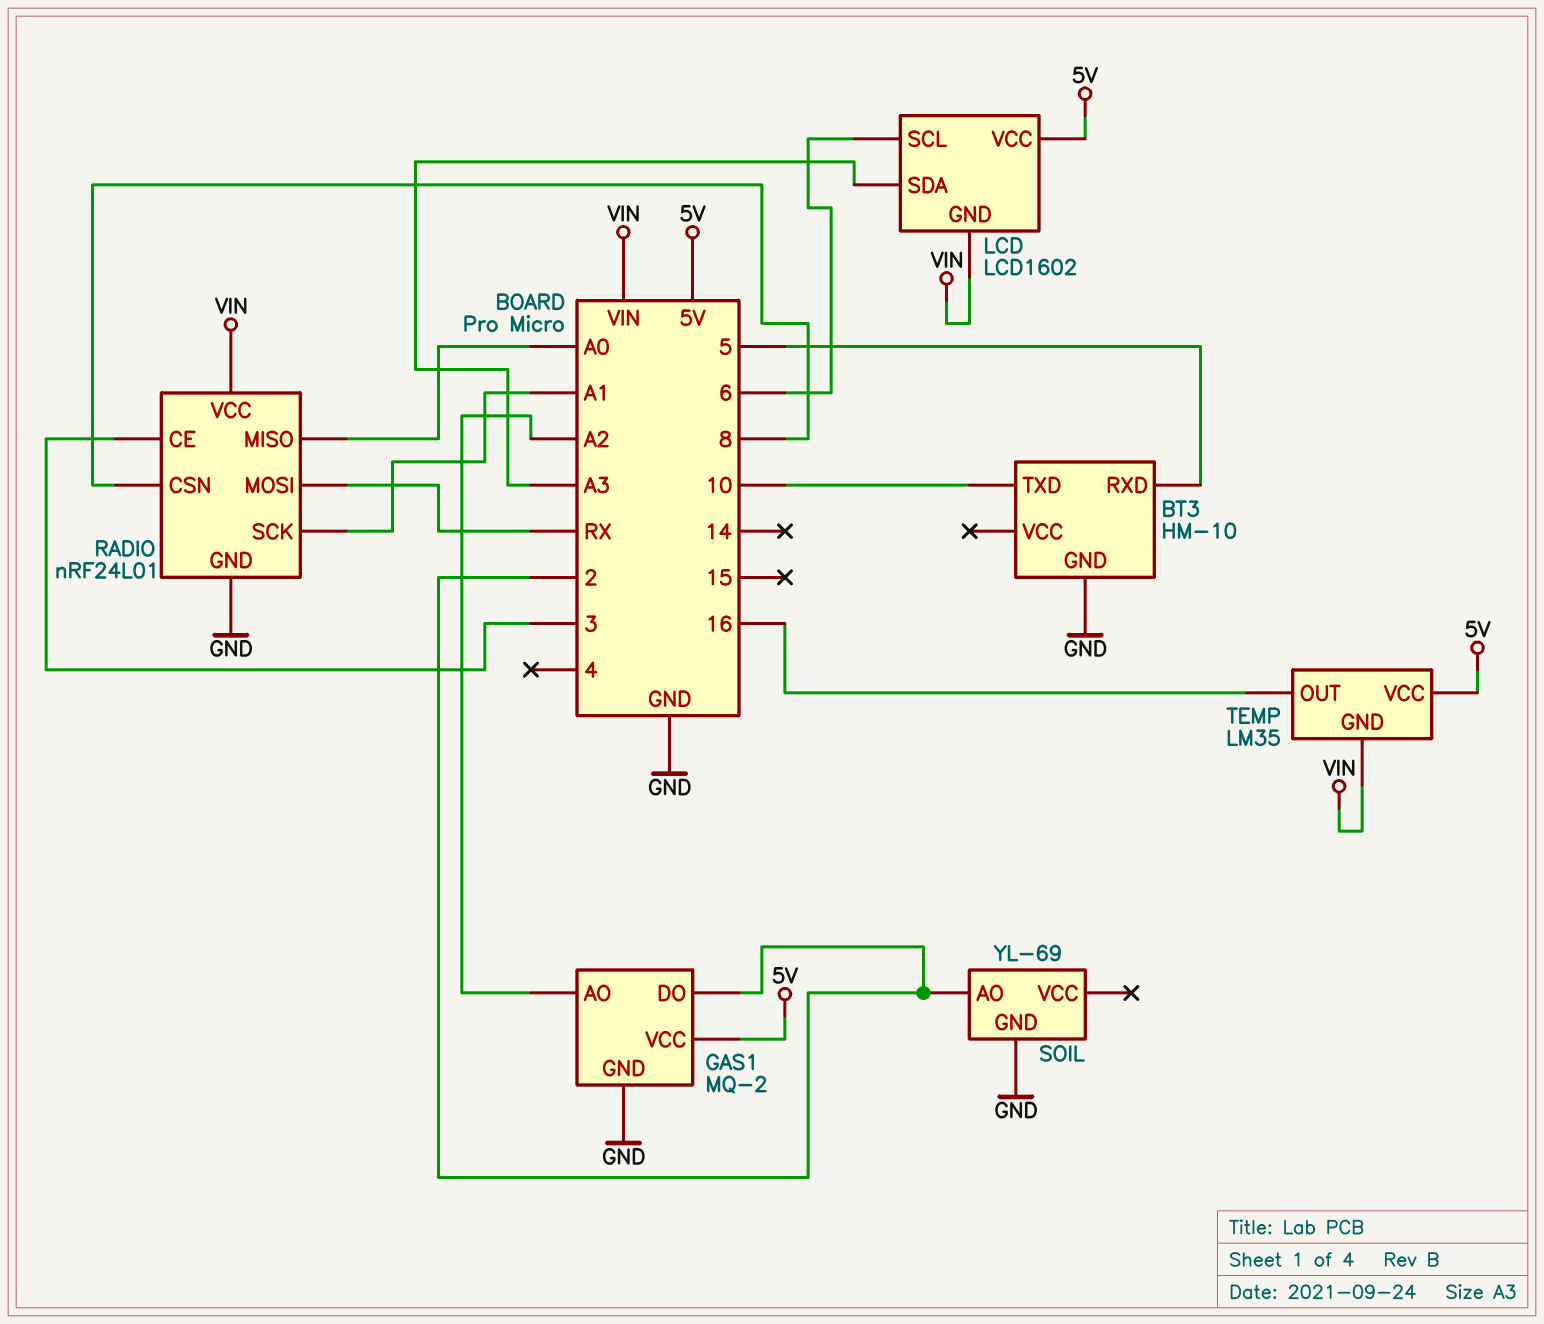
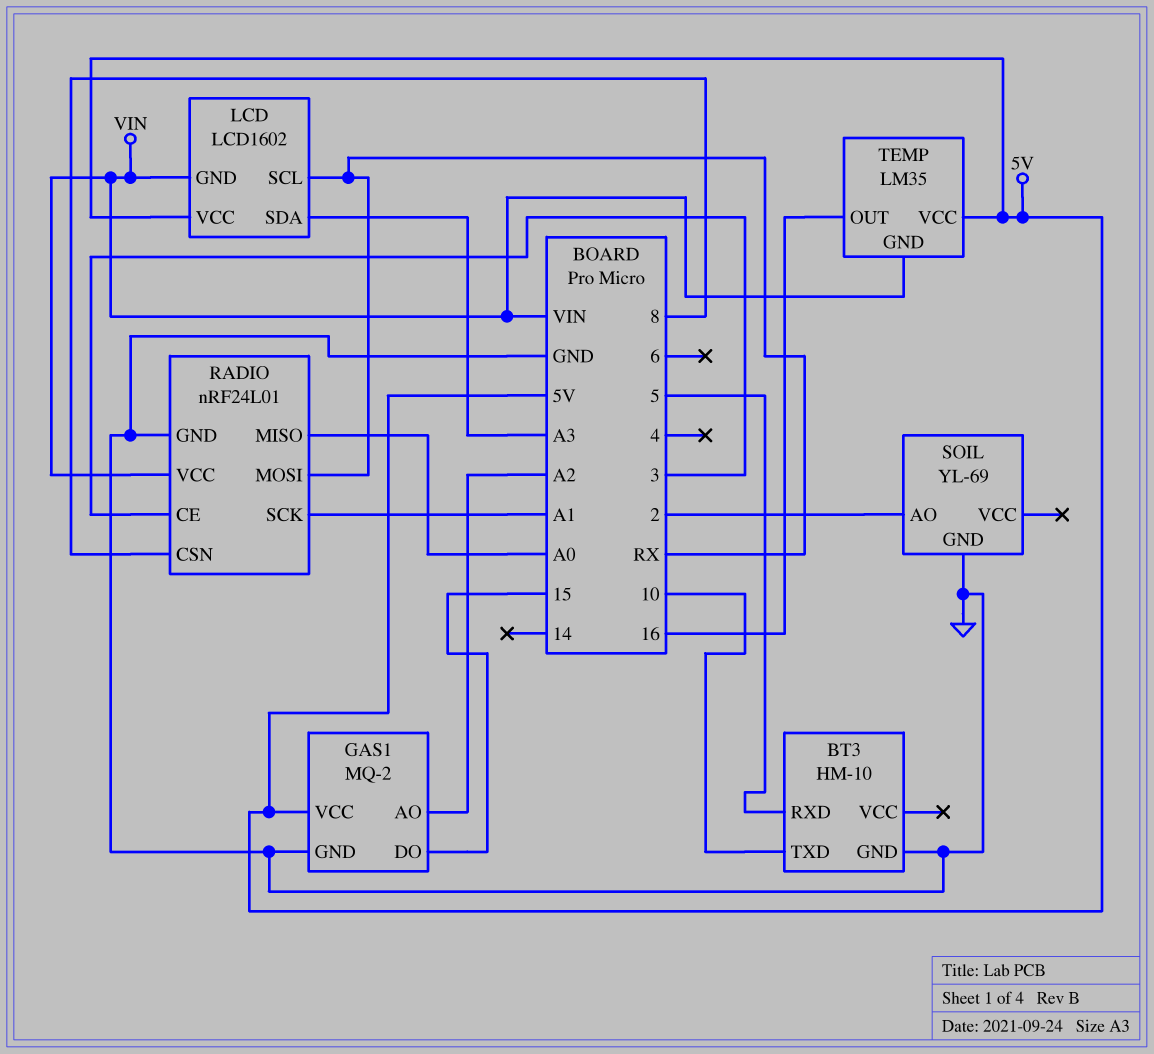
GAS1 pin DO: 2 -> 15
LCD pin SCL: 6 -> RX

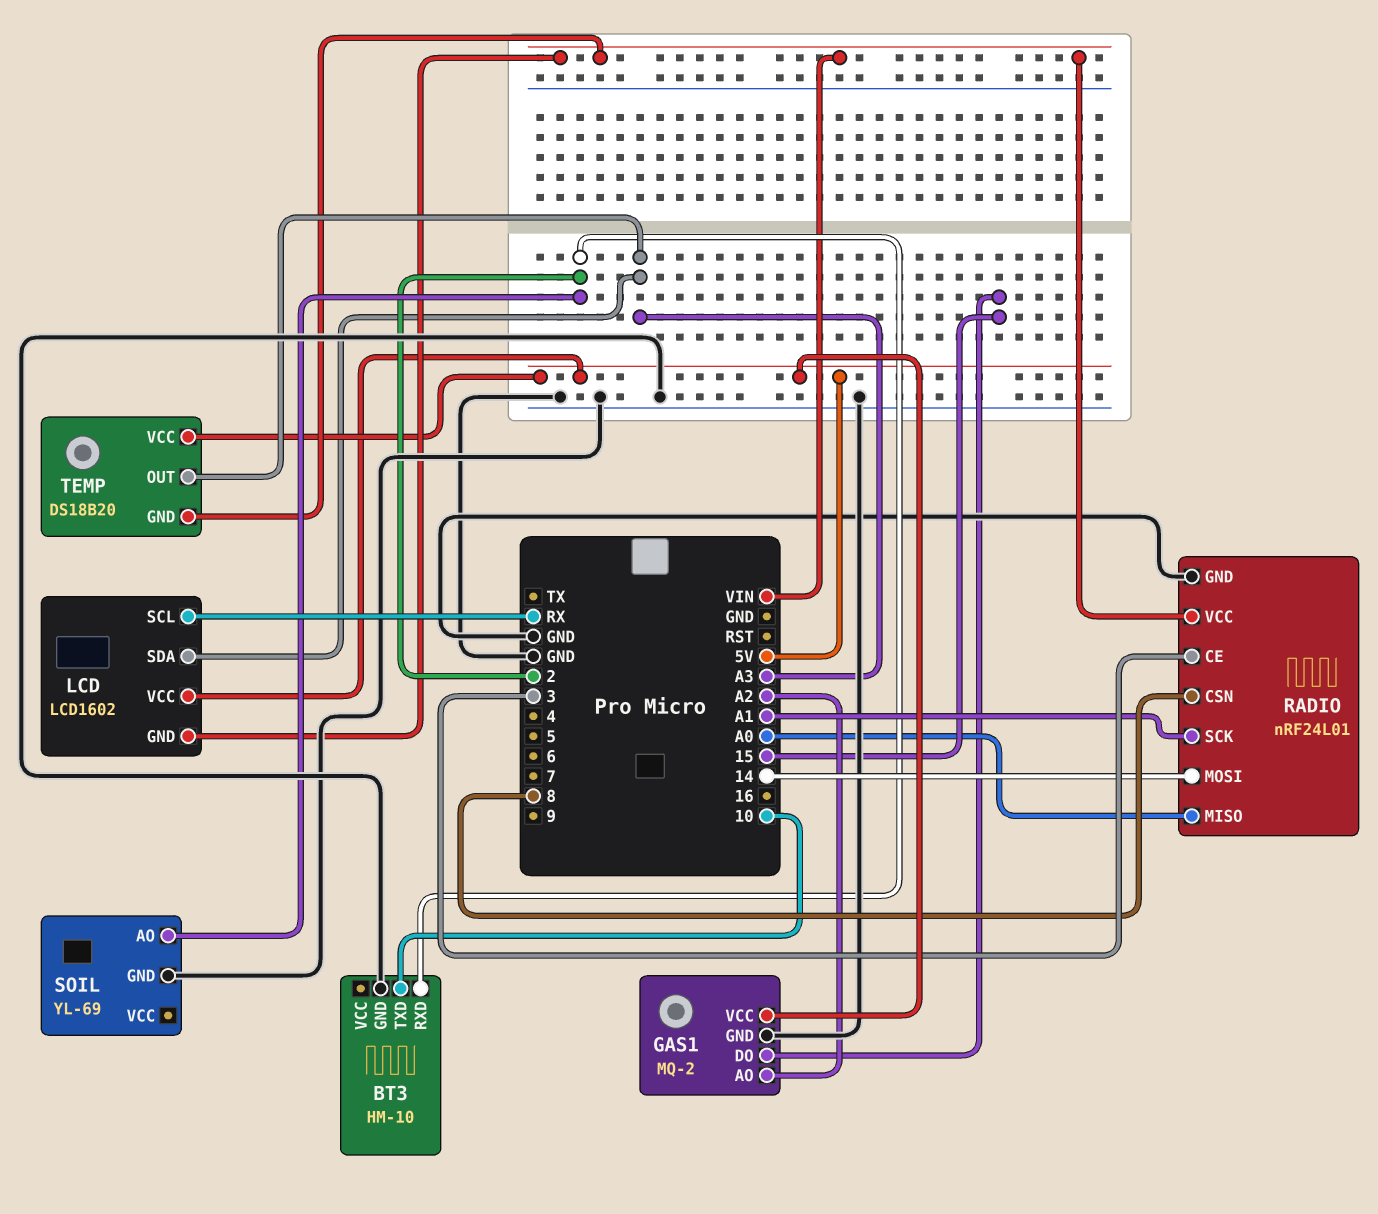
BT3 pin RXD: 5 -> 2
RADIO pin MOSI: RX -> 14
TEMP: LM35 -> DS18B20
TEMP pin OUT: 16 -> A3

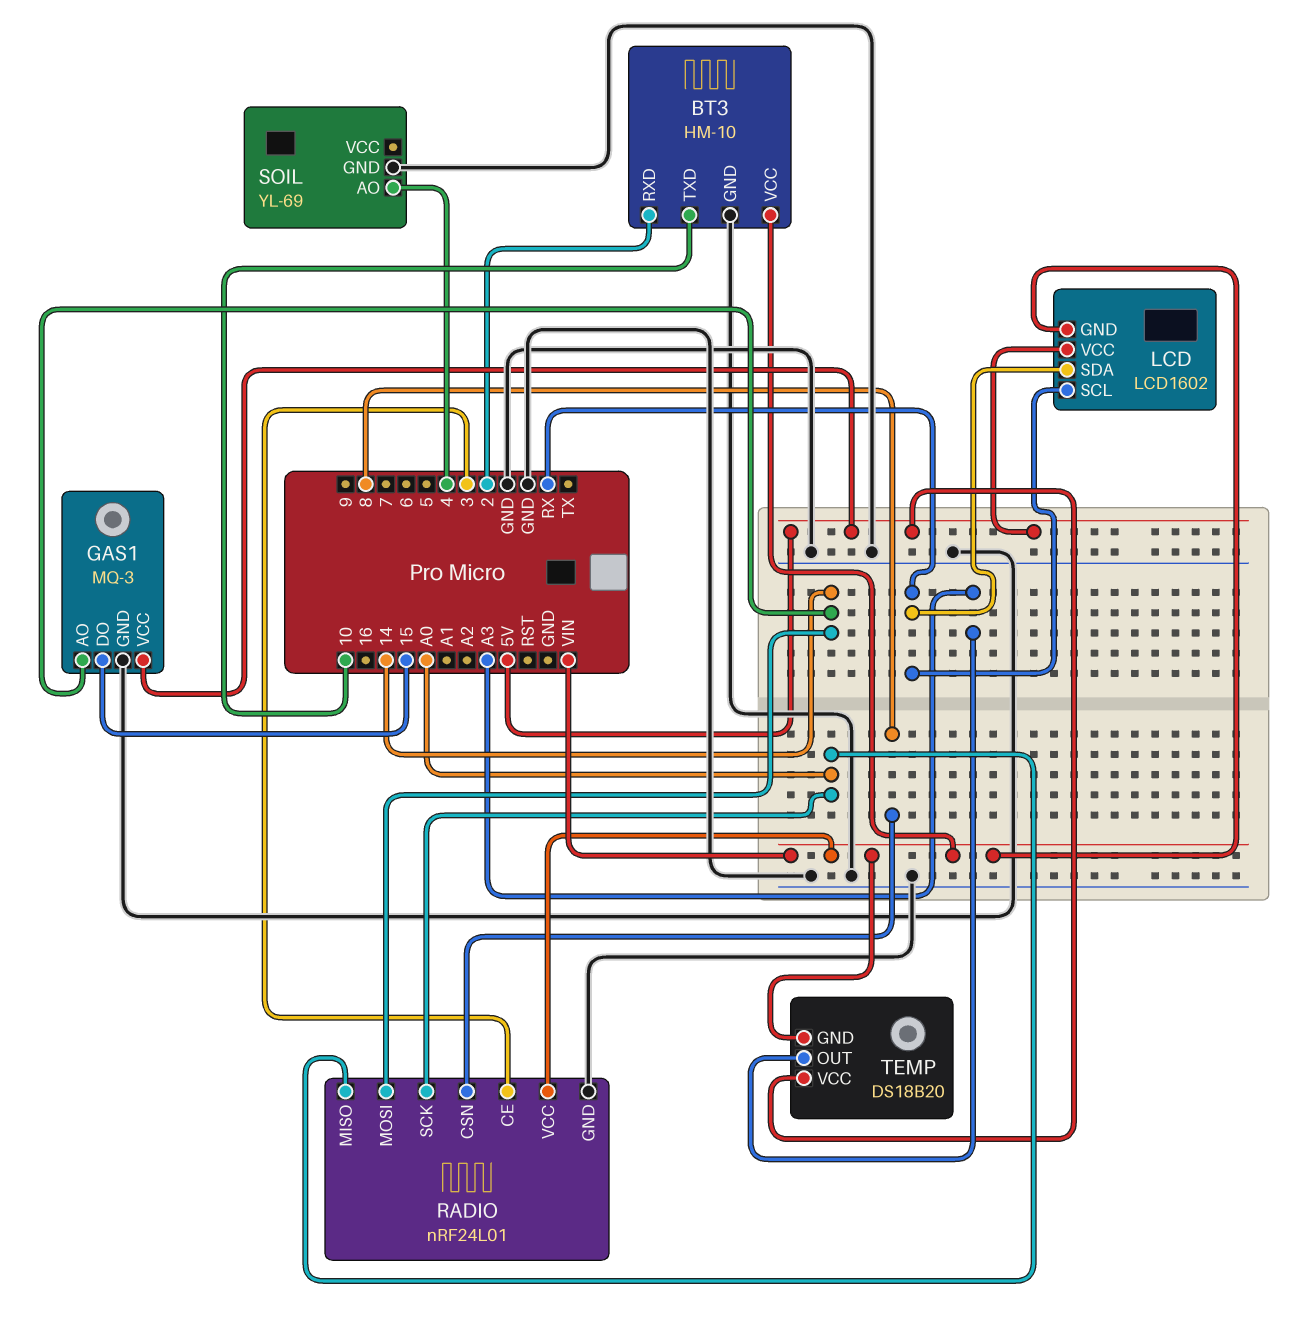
BT3 pin VCC: none -> VIN
GAS1: MQ-2 -> MQ-3
GAS1 pin AO: A2 -> 14
LCD pin SDA: A3 -> RX
RADIO pin SCK: A1 -> A0
SOIL pin AO: 2 -> 4

